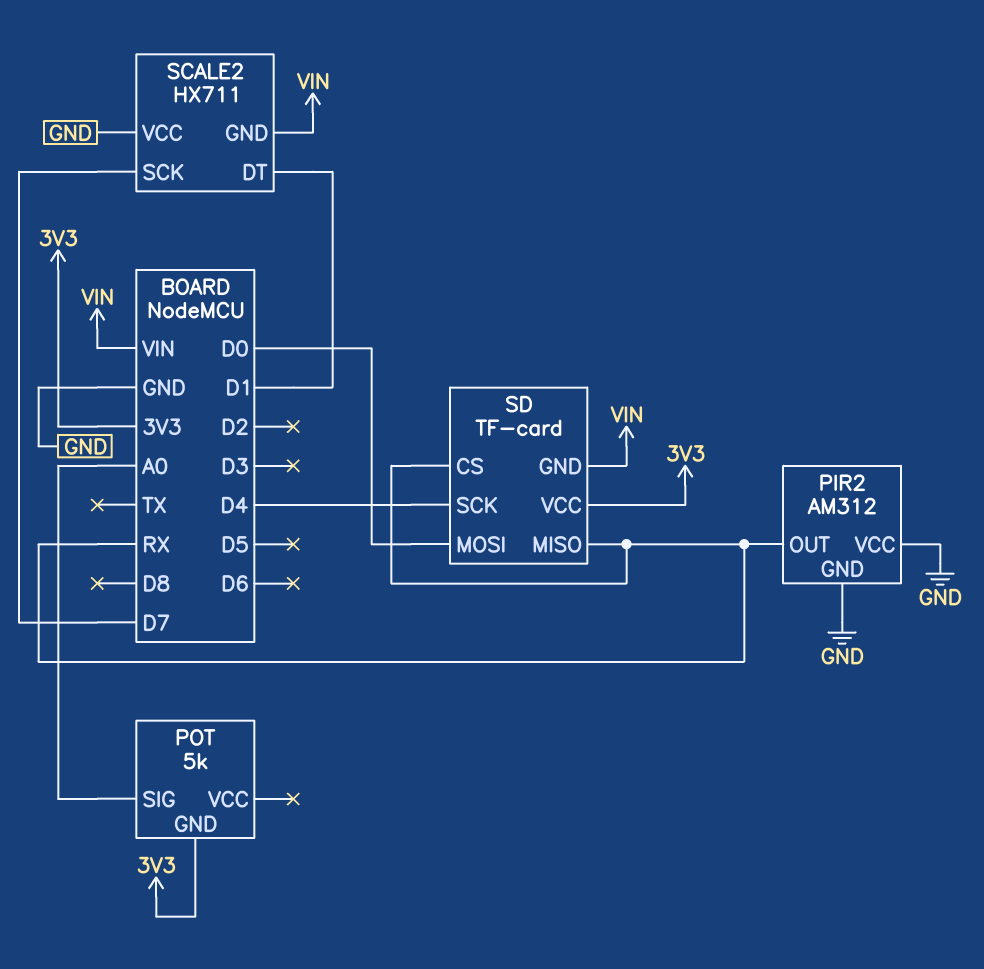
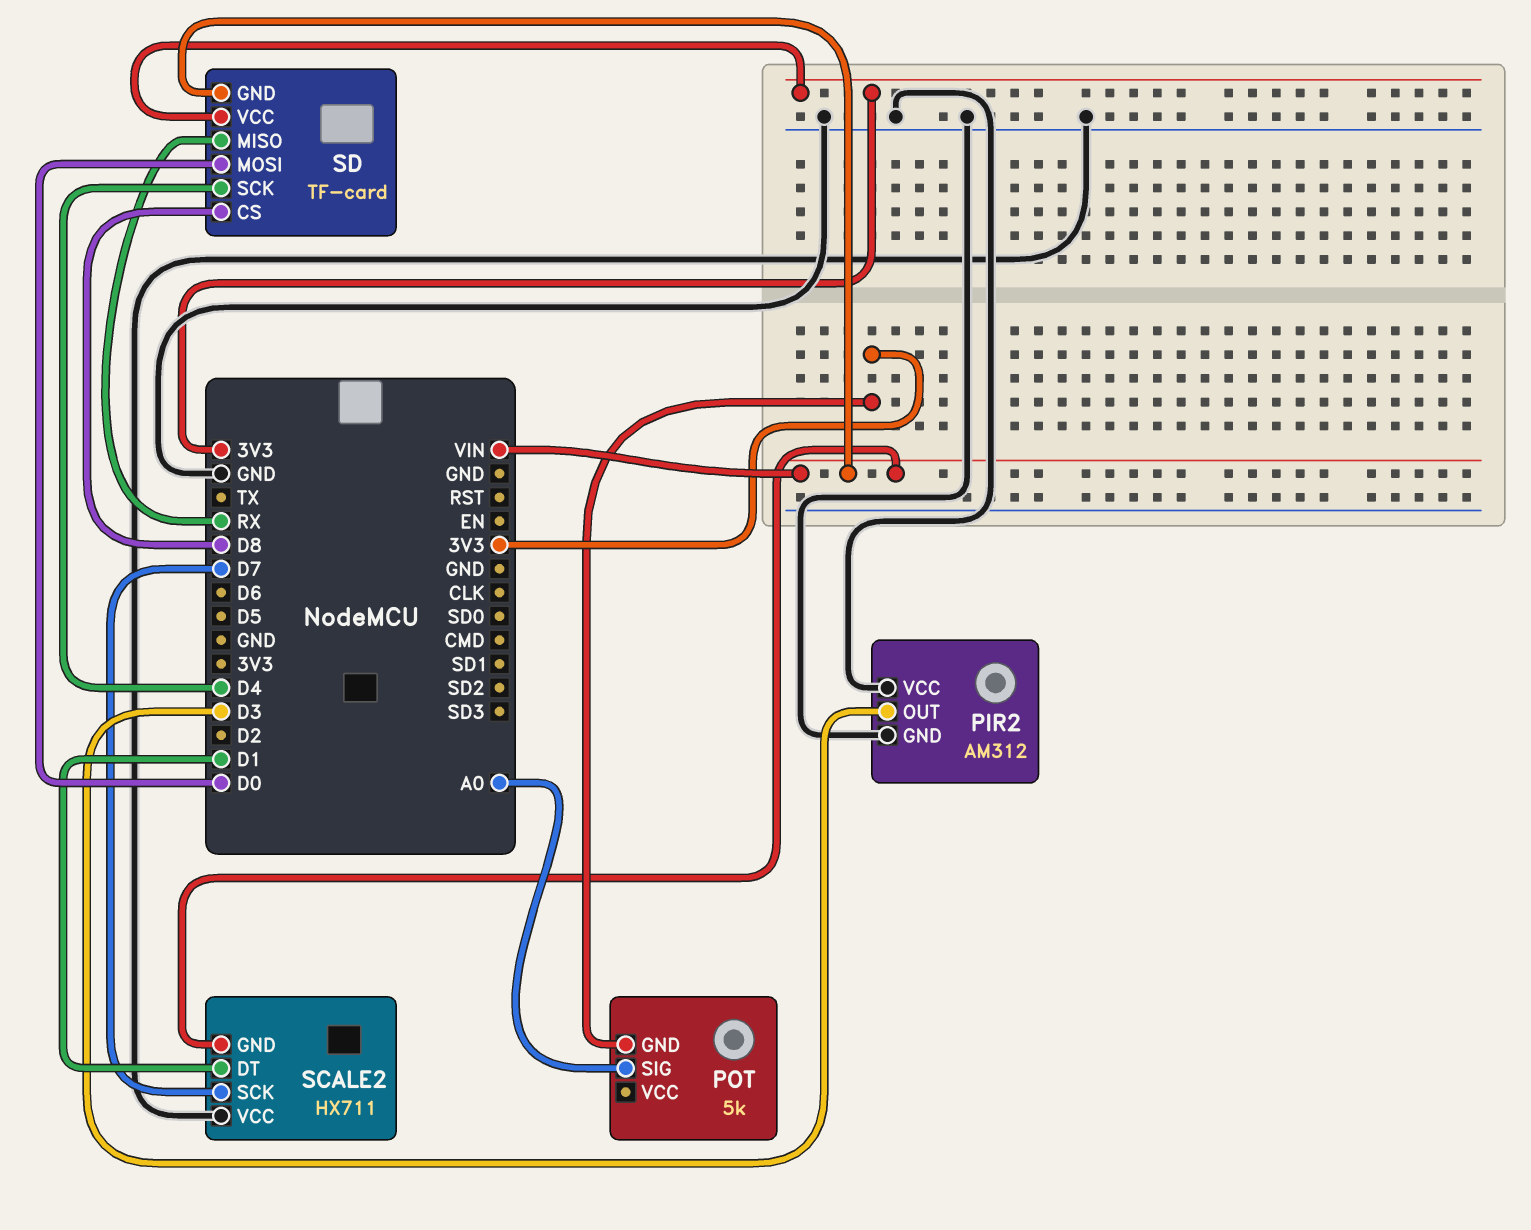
PIR2 pin OUT: RX -> D3
SD pin CS: RX -> D8

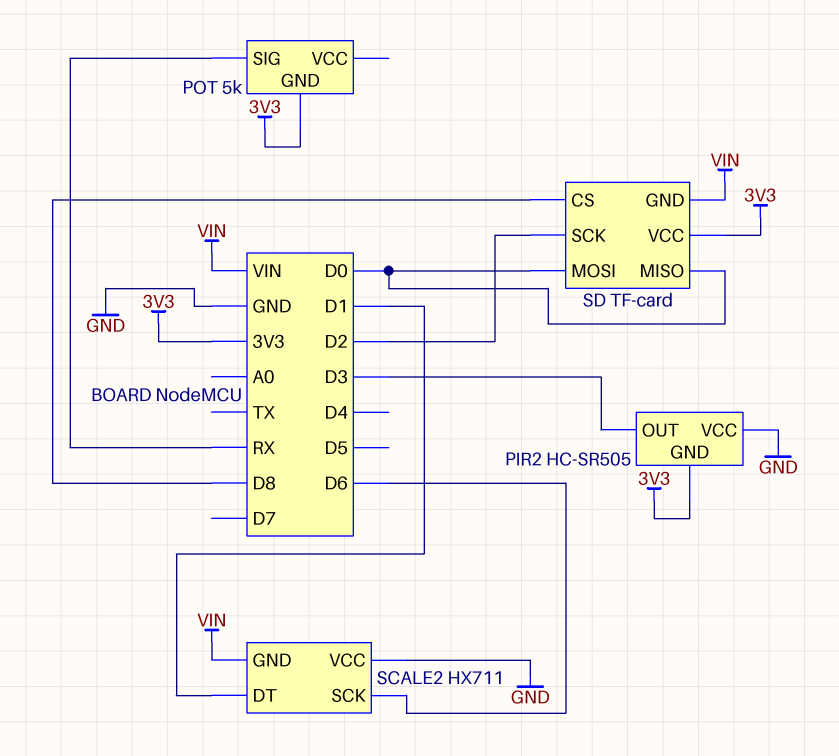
PIR2: AM312 -> HC-SR505
PIR2 pin GND: GND -> 3V3
POT pin SIG: A0 -> RX
SCALE2 pin SCK: D7 -> D6
SD pin MISO: RX -> D0
SD pin SCK: D4 -> D2

